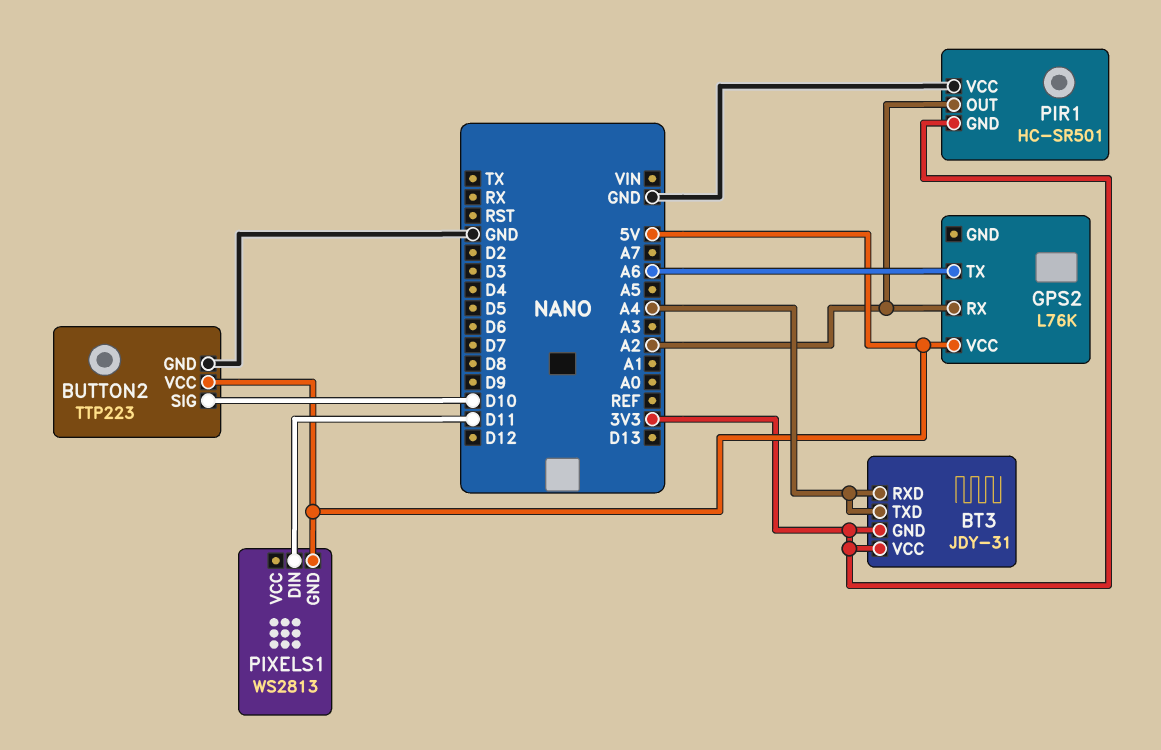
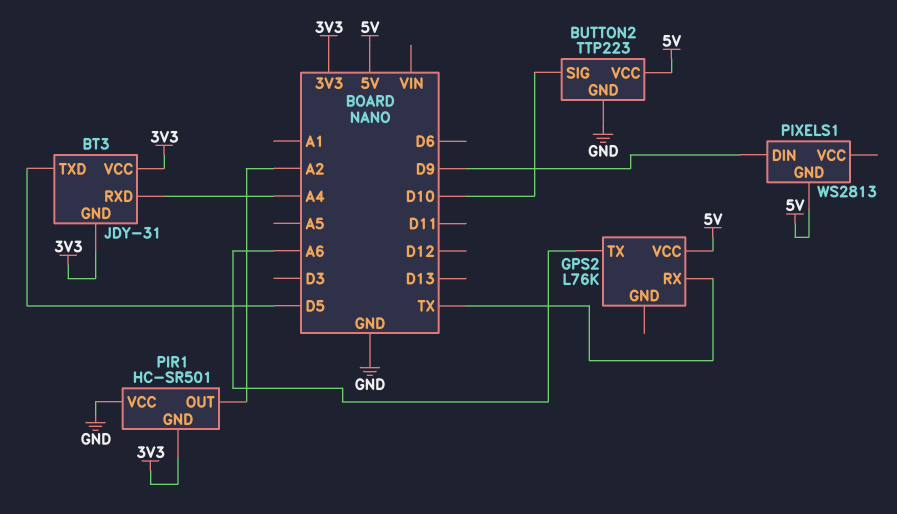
BT3 pin TXD: A4 -> D5
GPS2 pin RX: A2 -> TX
PIXELS1 pin DIN: D11 -> D9

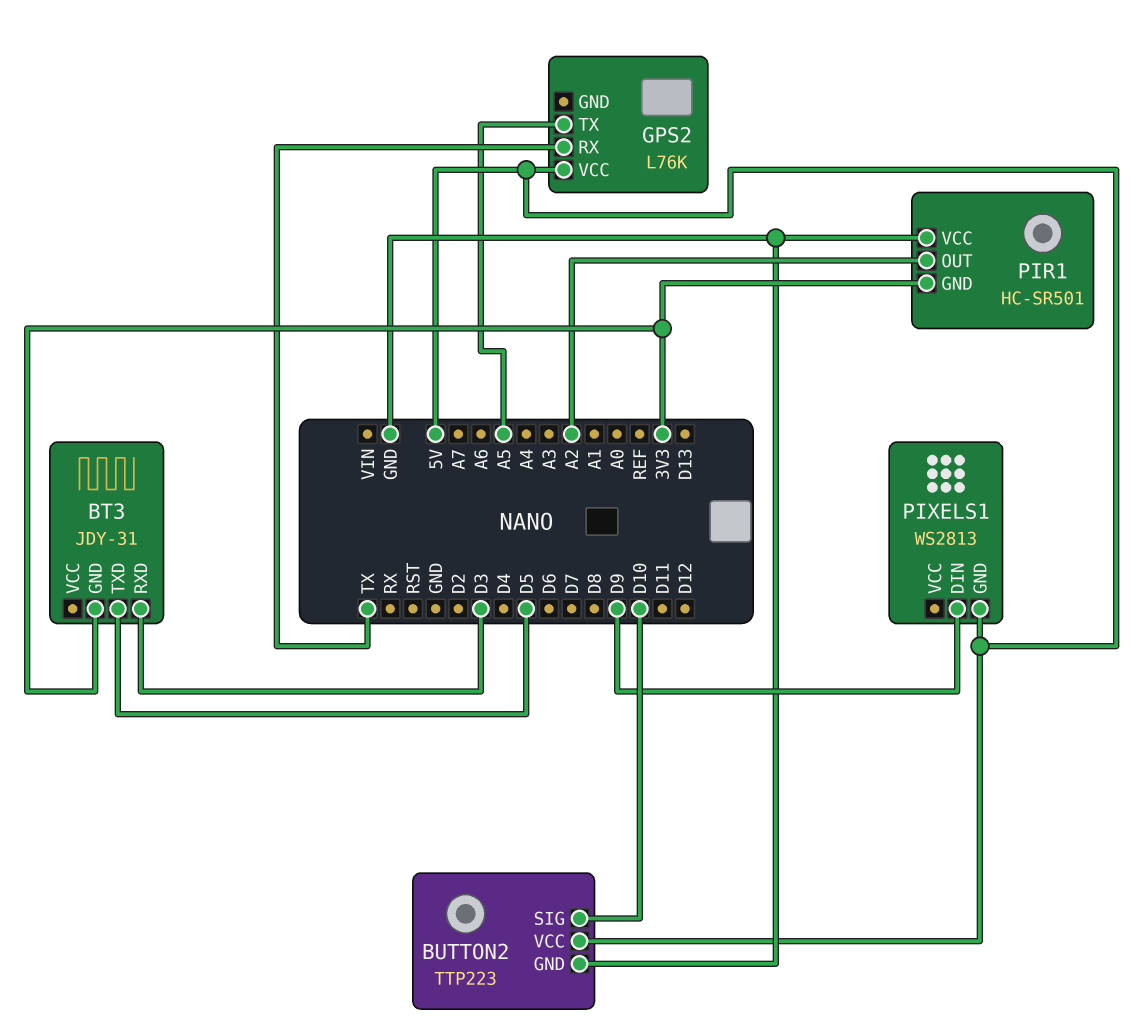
BT3 pin RXD: A4 -> D3
BT3 pin VCC: 3V3 -> none
GPS2 pin TX: A6 -> A5

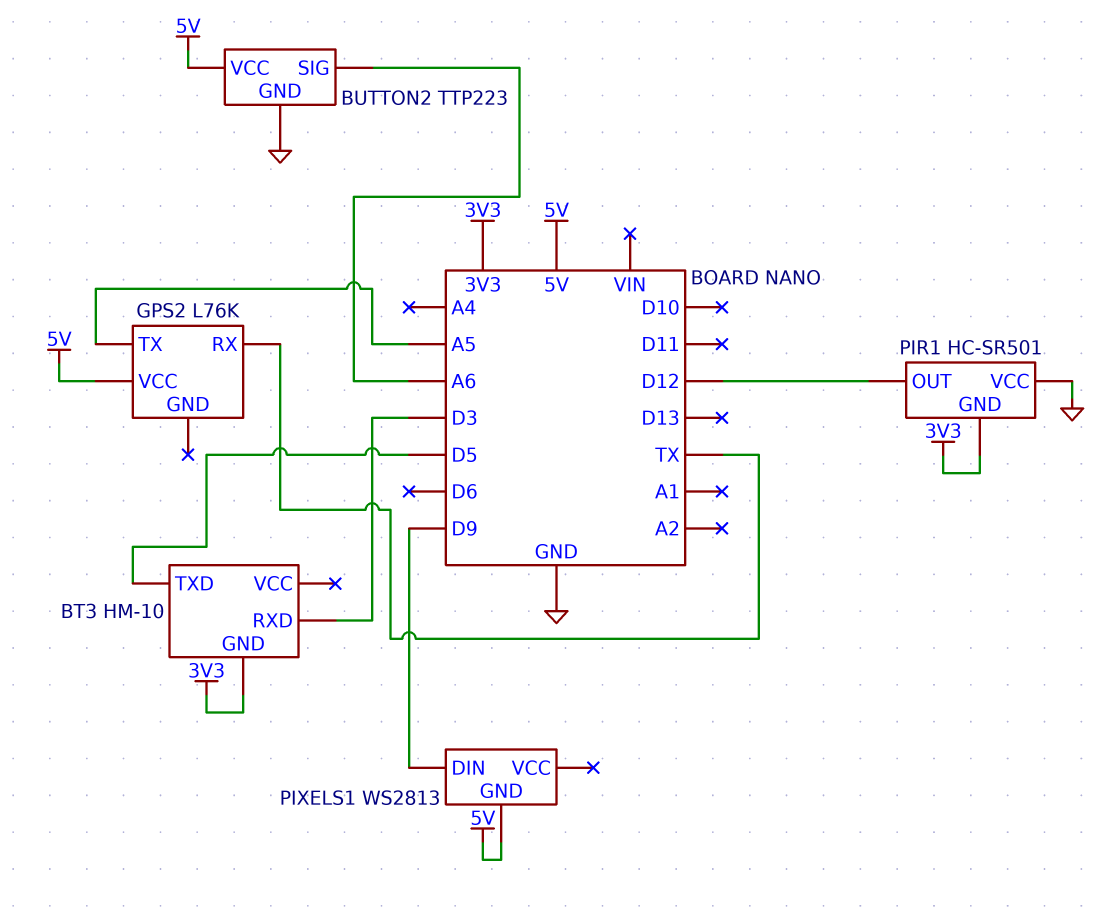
BT3: JDY-31 -> HM-10
BUTTON2 pin SIG: D10 -> A6
PIR1 pin OUT: A2 -> D12

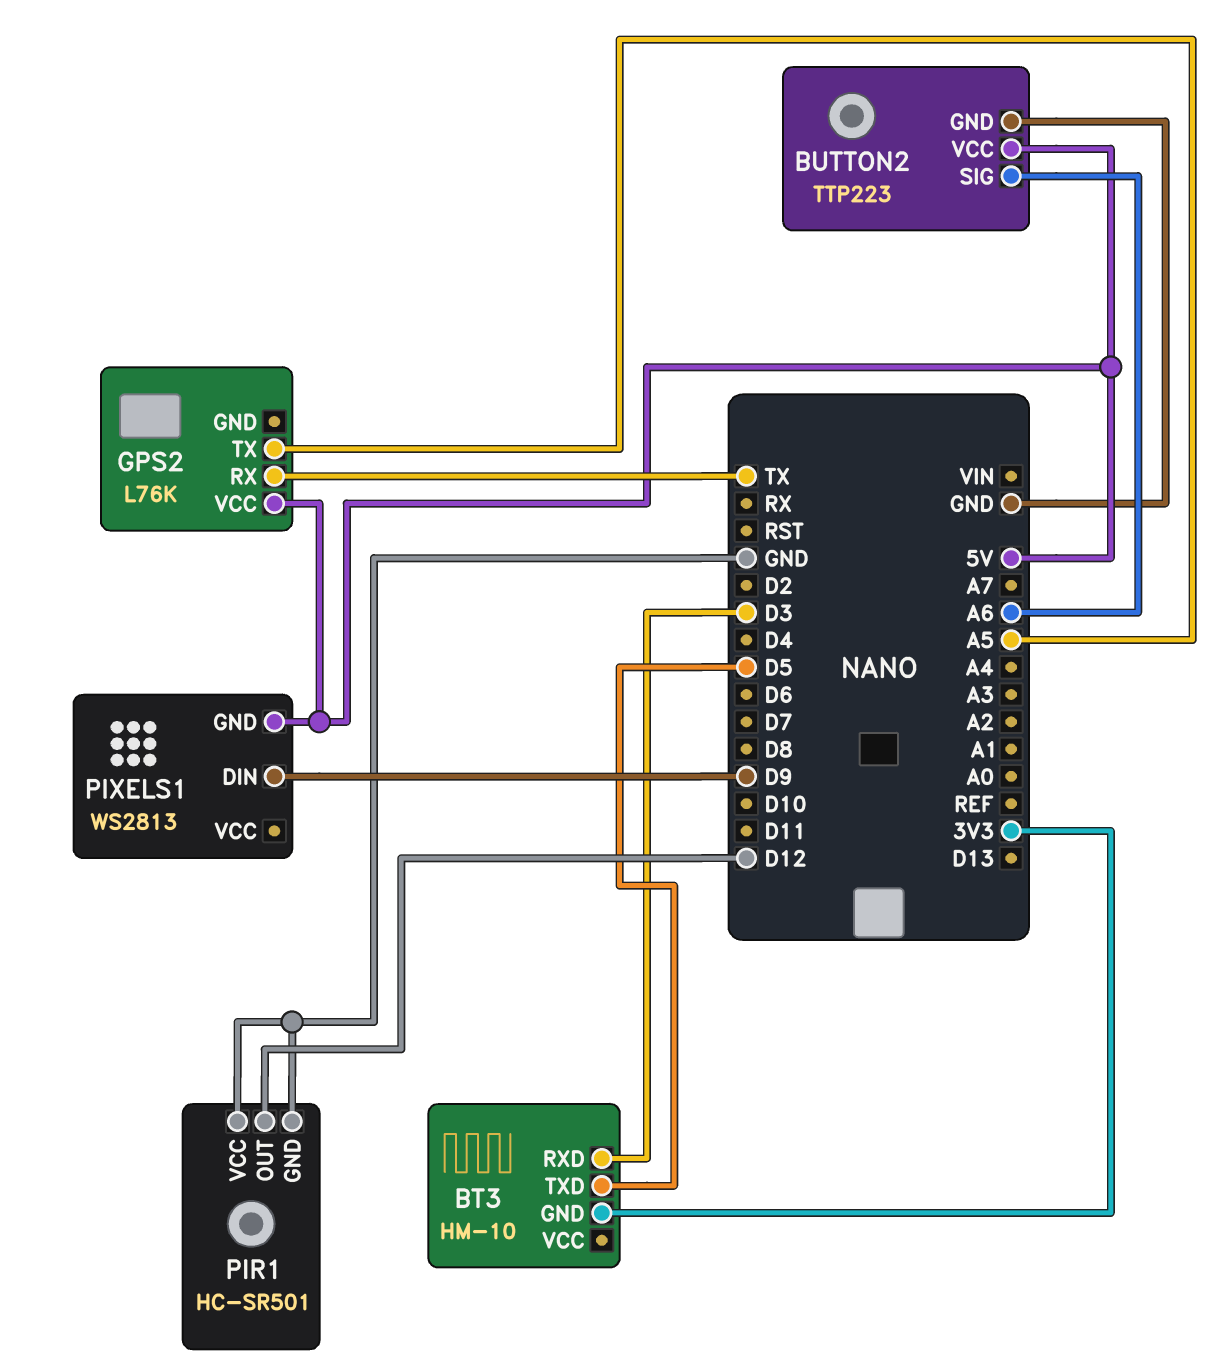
PIR1 pin GND: 3V3 -> GND

